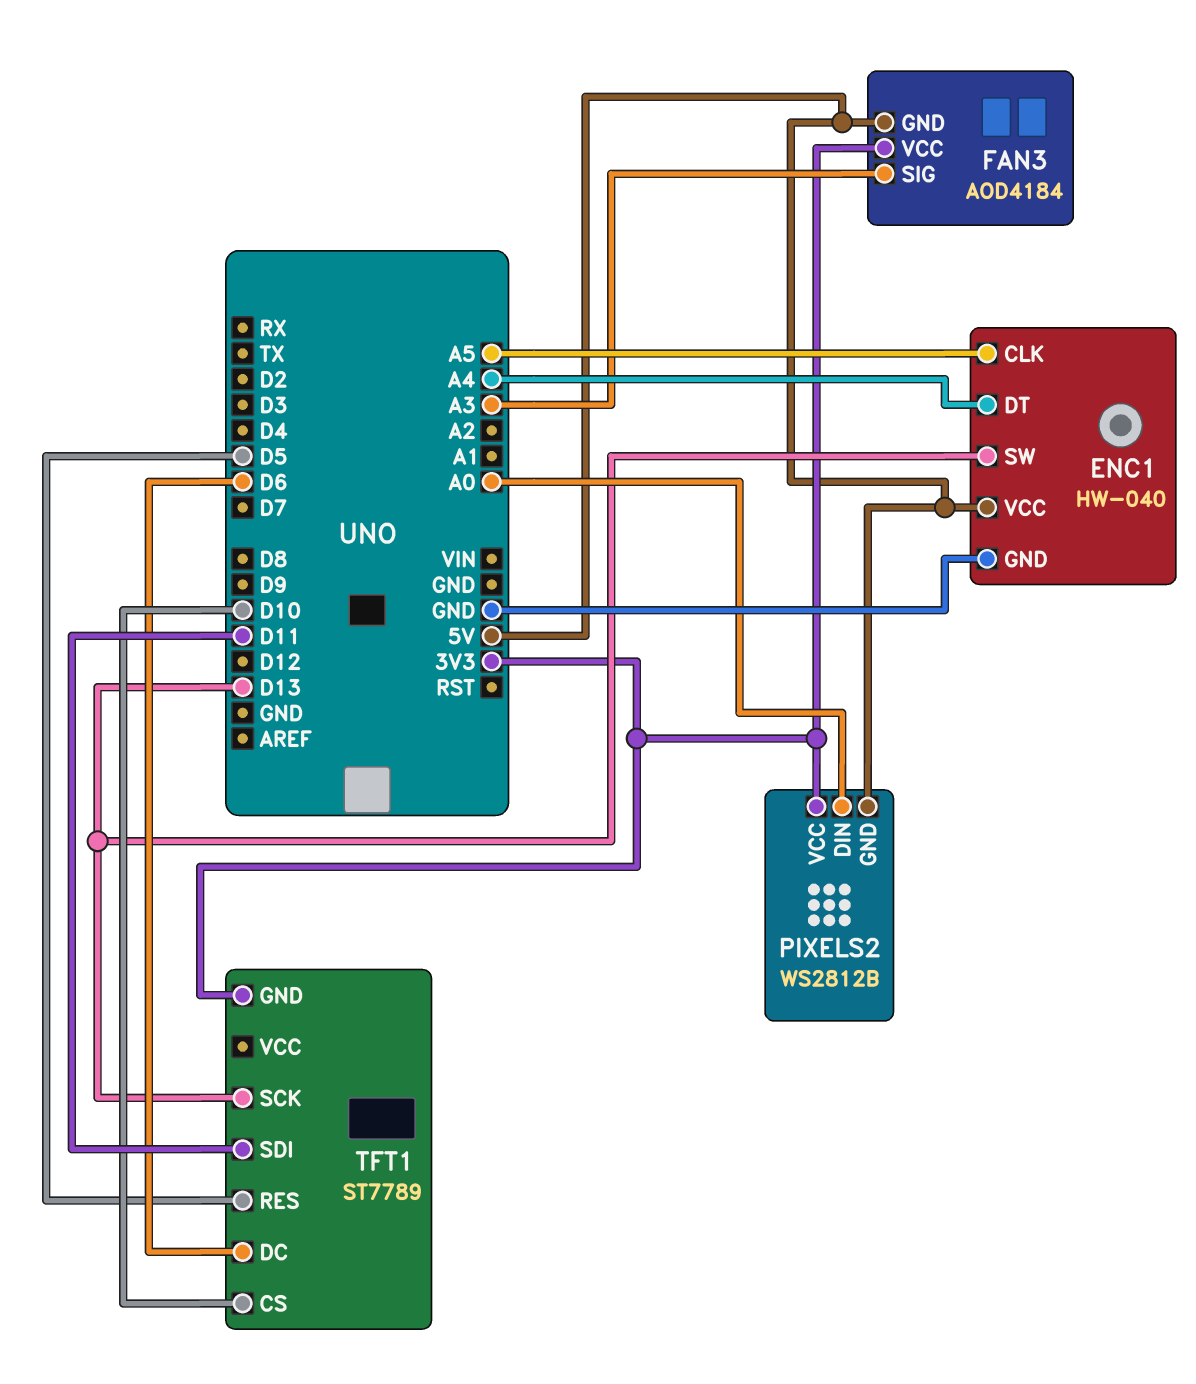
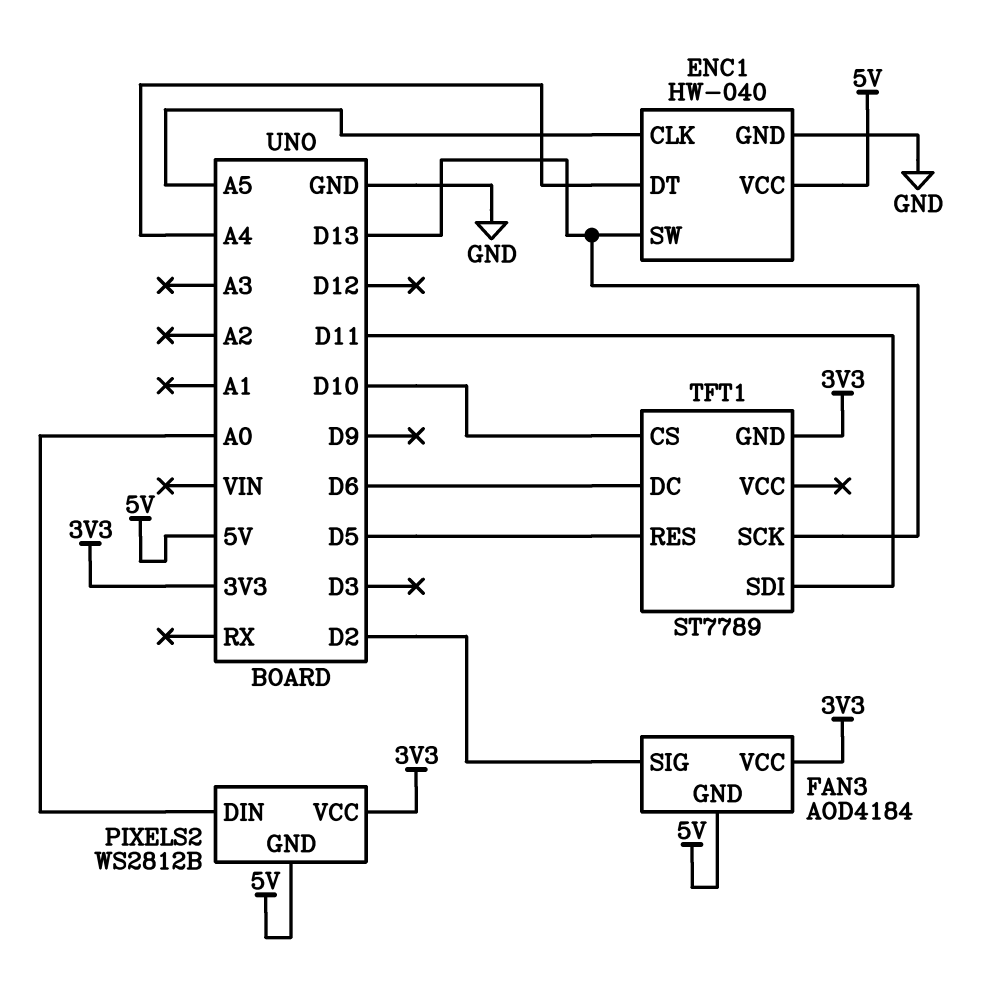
FAN3 pin SIG: A3 -> D2

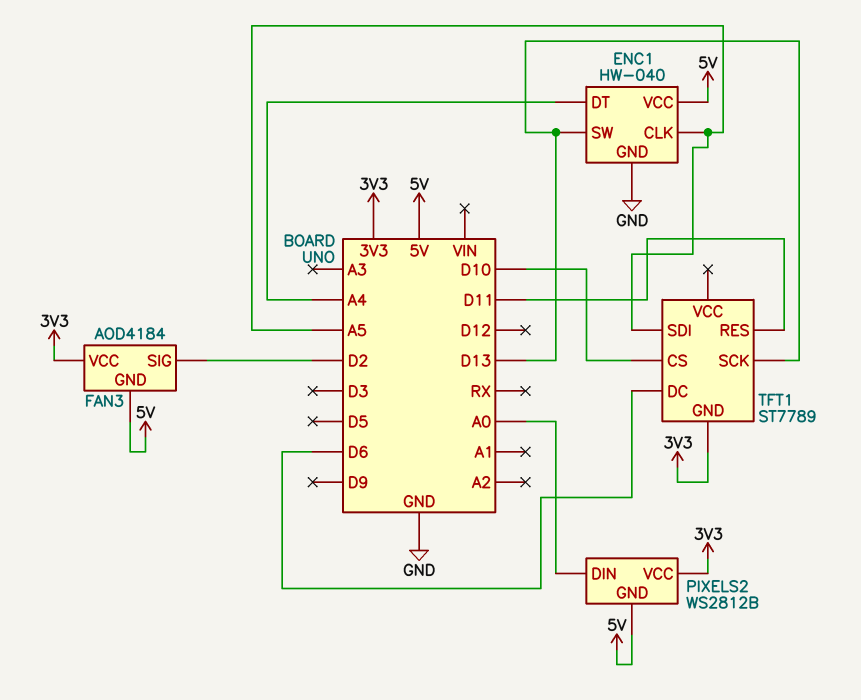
TFT1 pin RES: D5 -> D11
TFT1 pin SDI: D11 -> A5

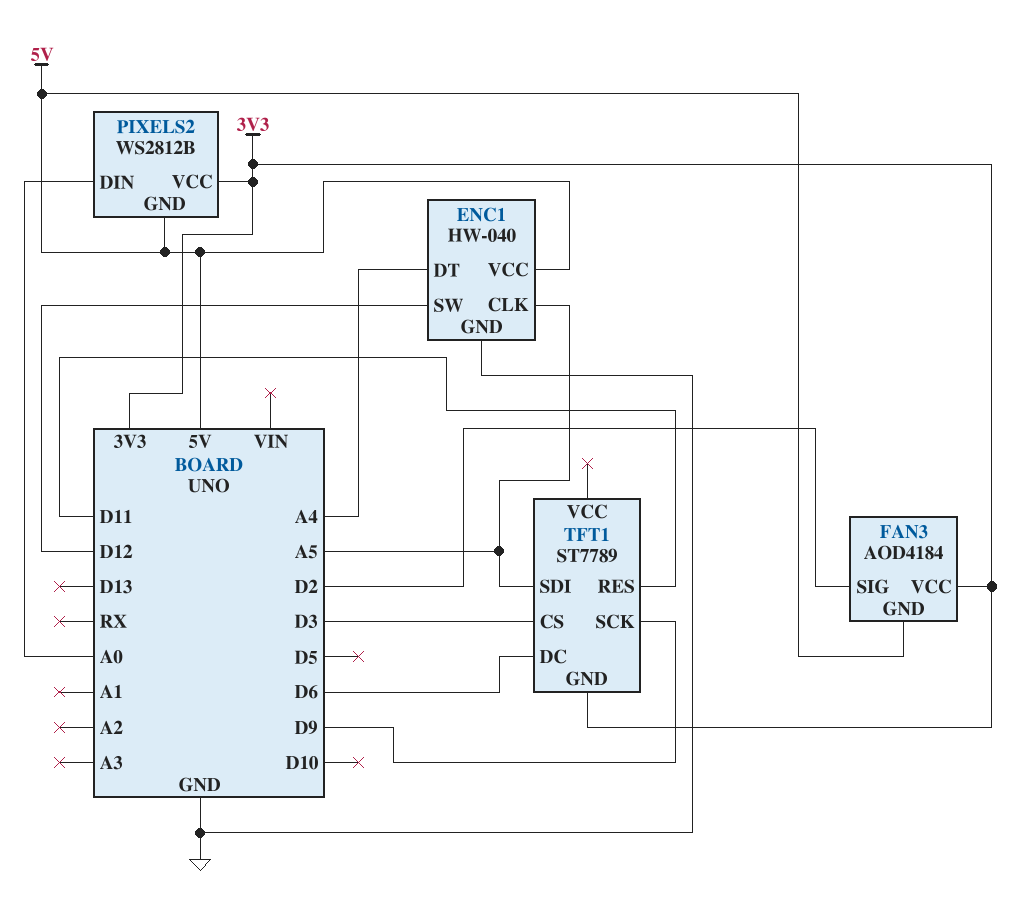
ENC1 pin SW: D13 -> D12
TFT1 pin CS: D10 -> D3
TFT1 pin SCK: D13 -> D9

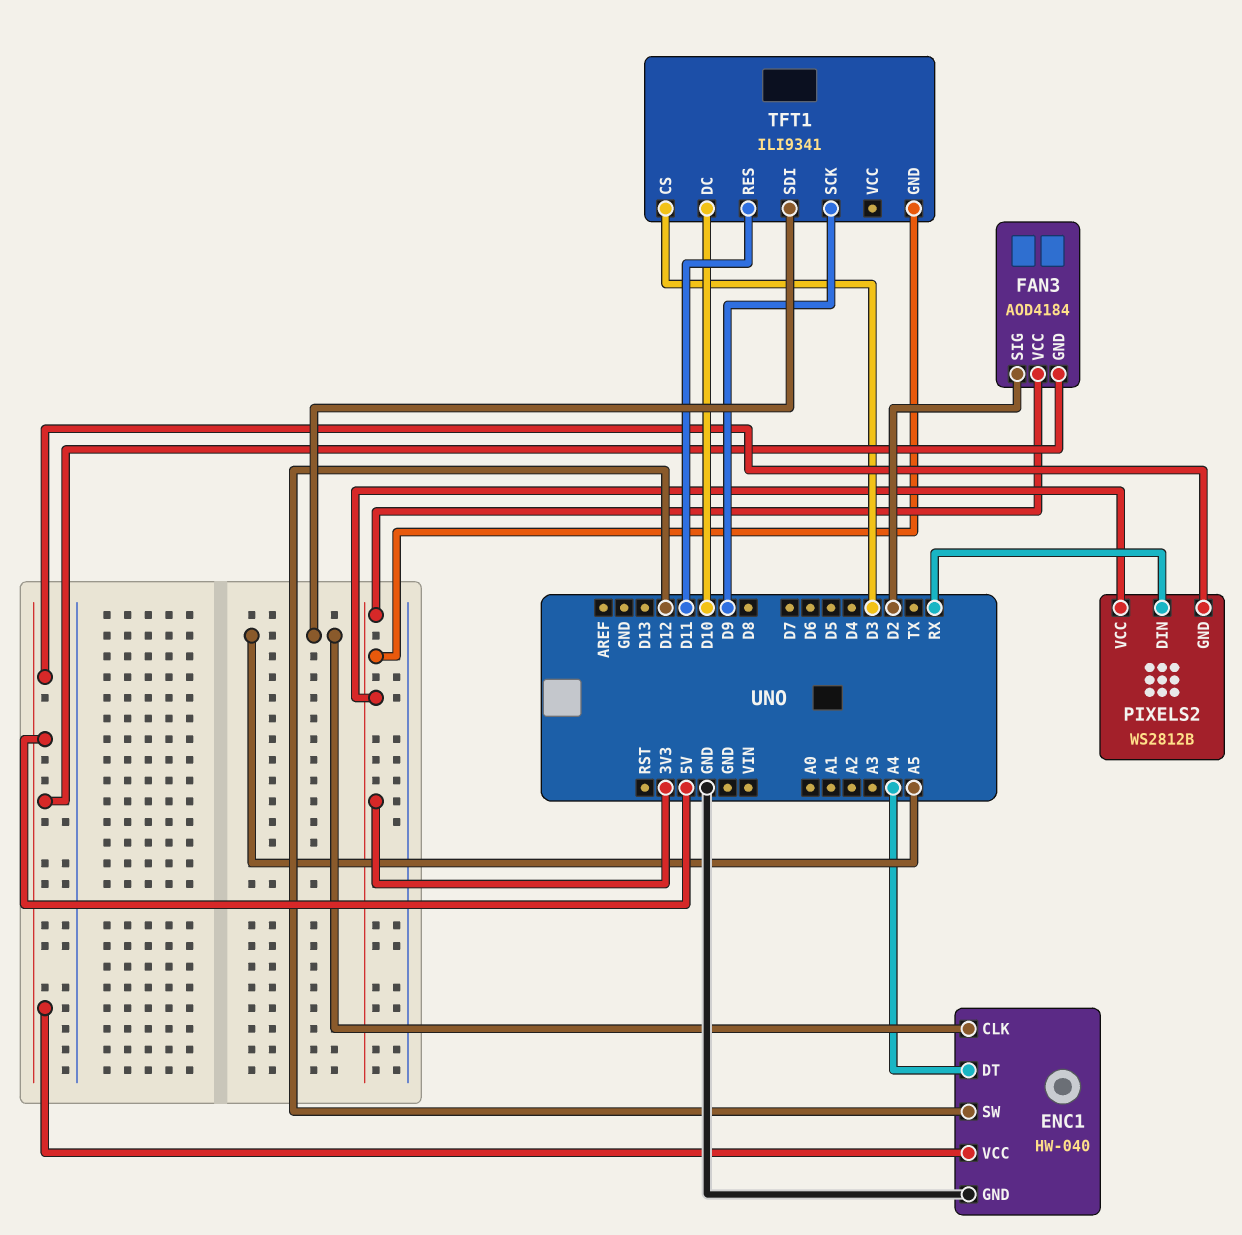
PIXELS2 pin DIN: A0 -> RX
TFT1: ST7789 -> ILI9341
TFT1 pin DC: D6 -> D10

